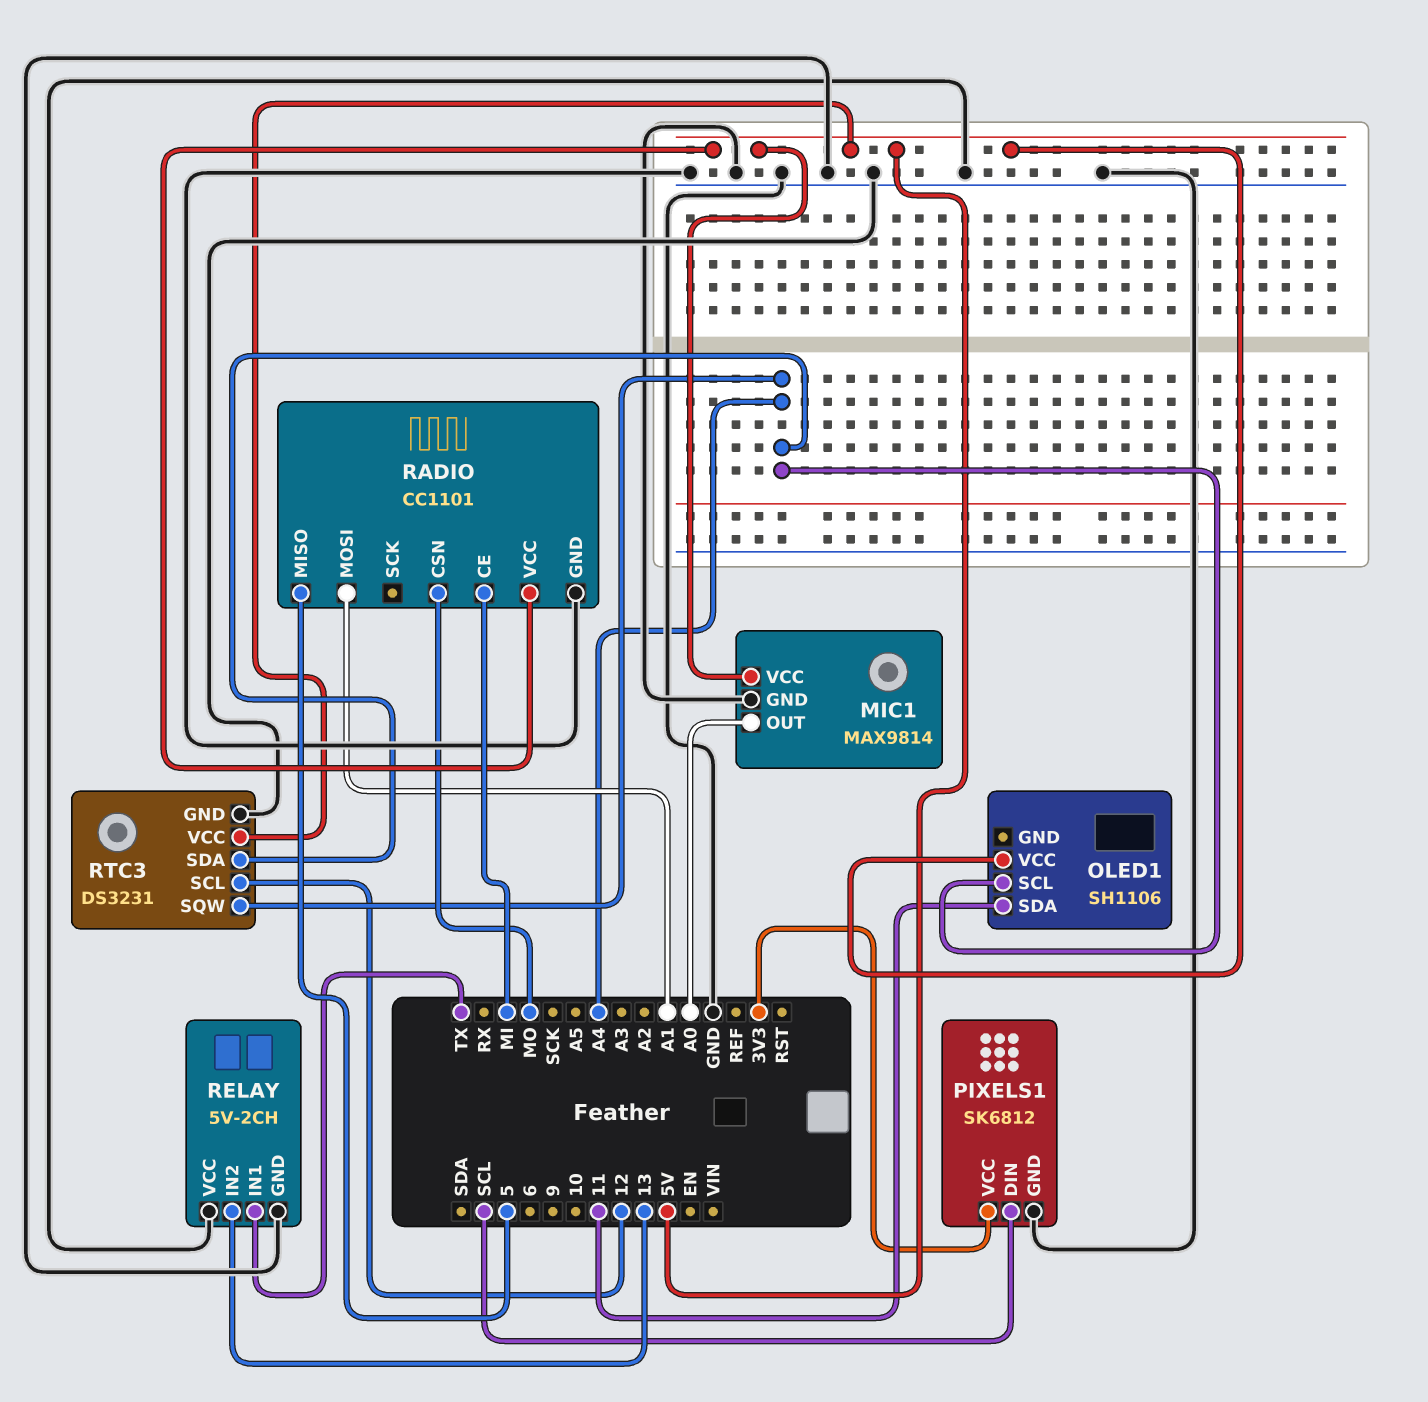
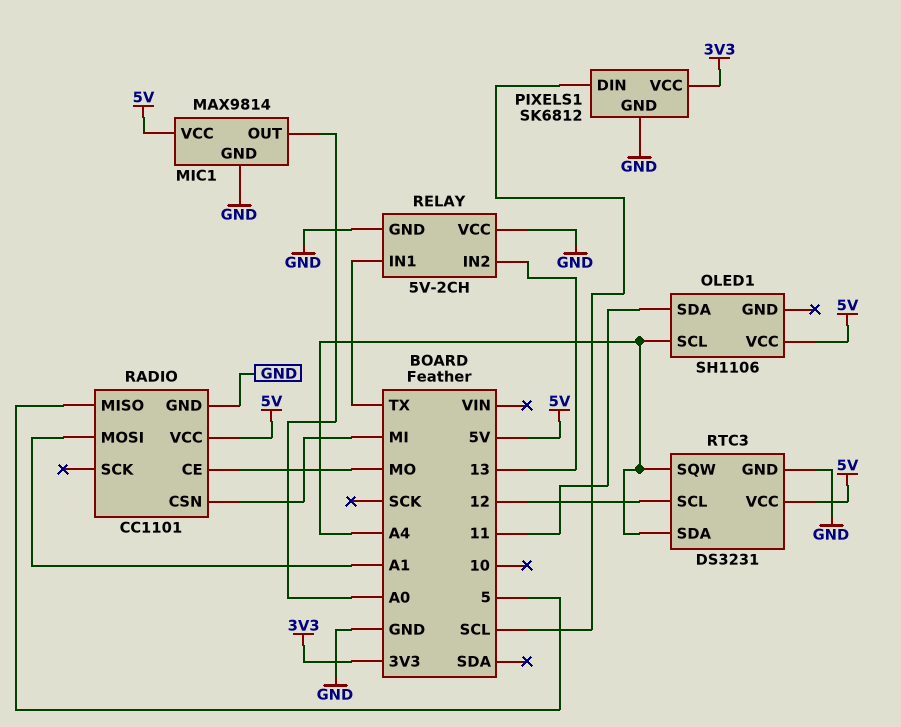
RADIO pin CE: MI -> MO
RADIO pin CSN: MO -> MI

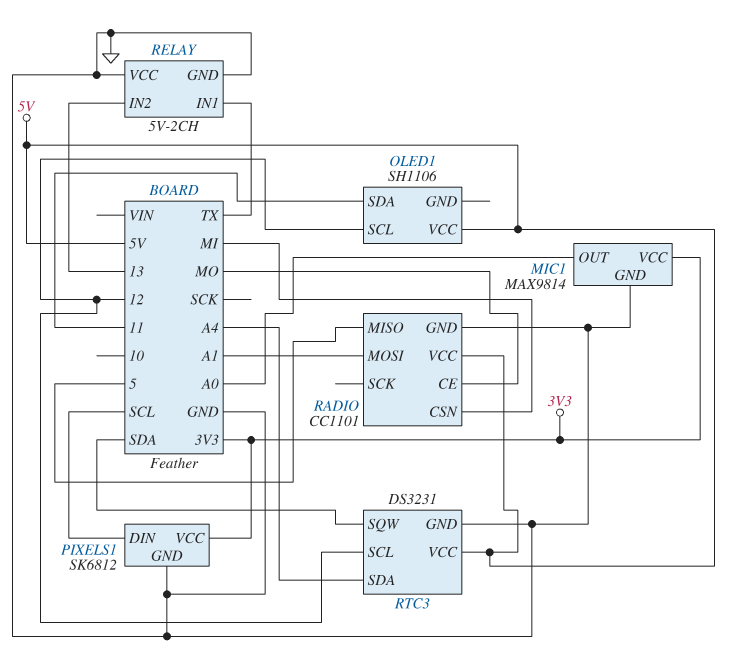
MIC1 pin VCC: 5V -> 3V3
OLED1 pin SCL: A4 -> 12
RTC3 pin SQW: A4 -> SDA

